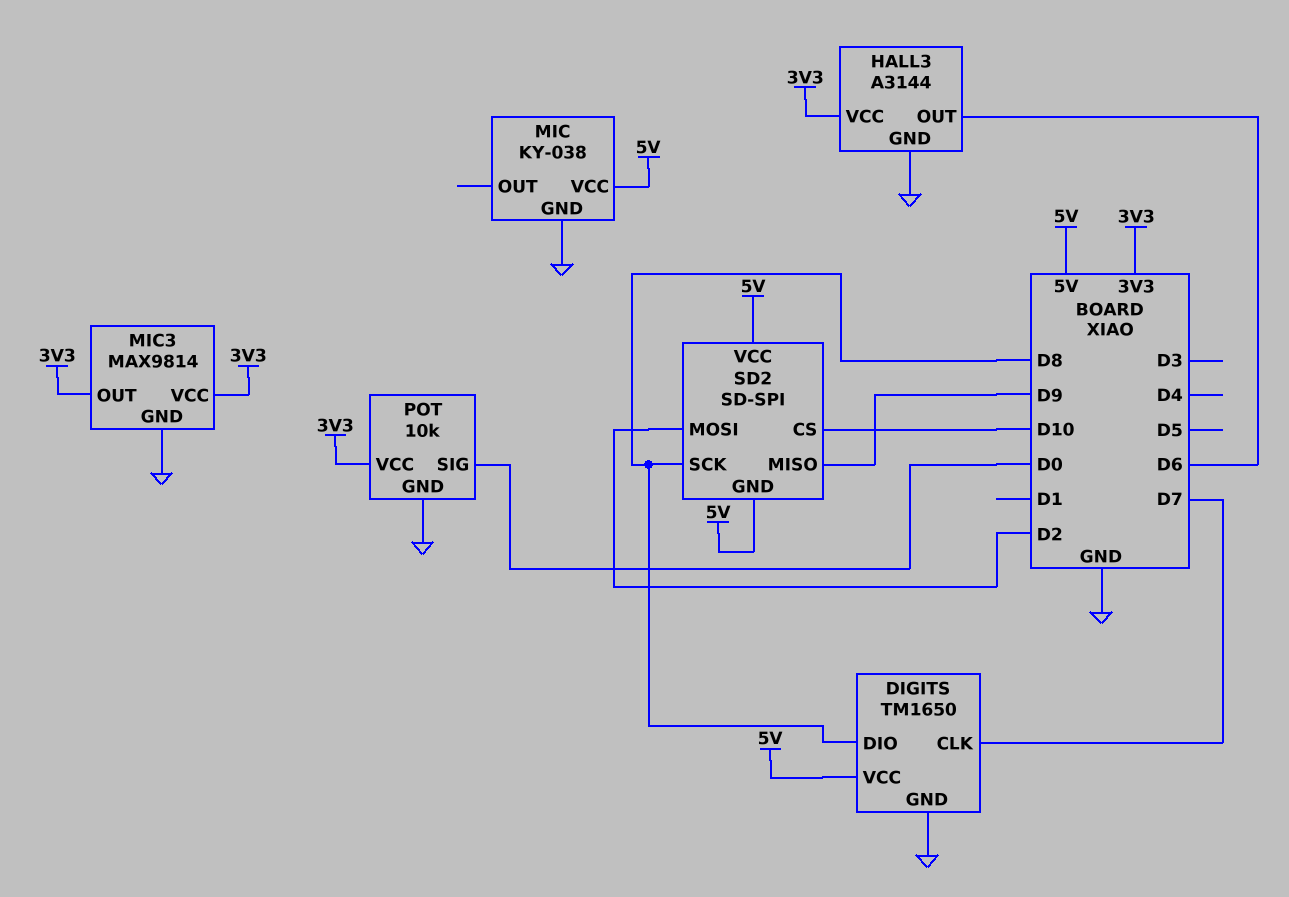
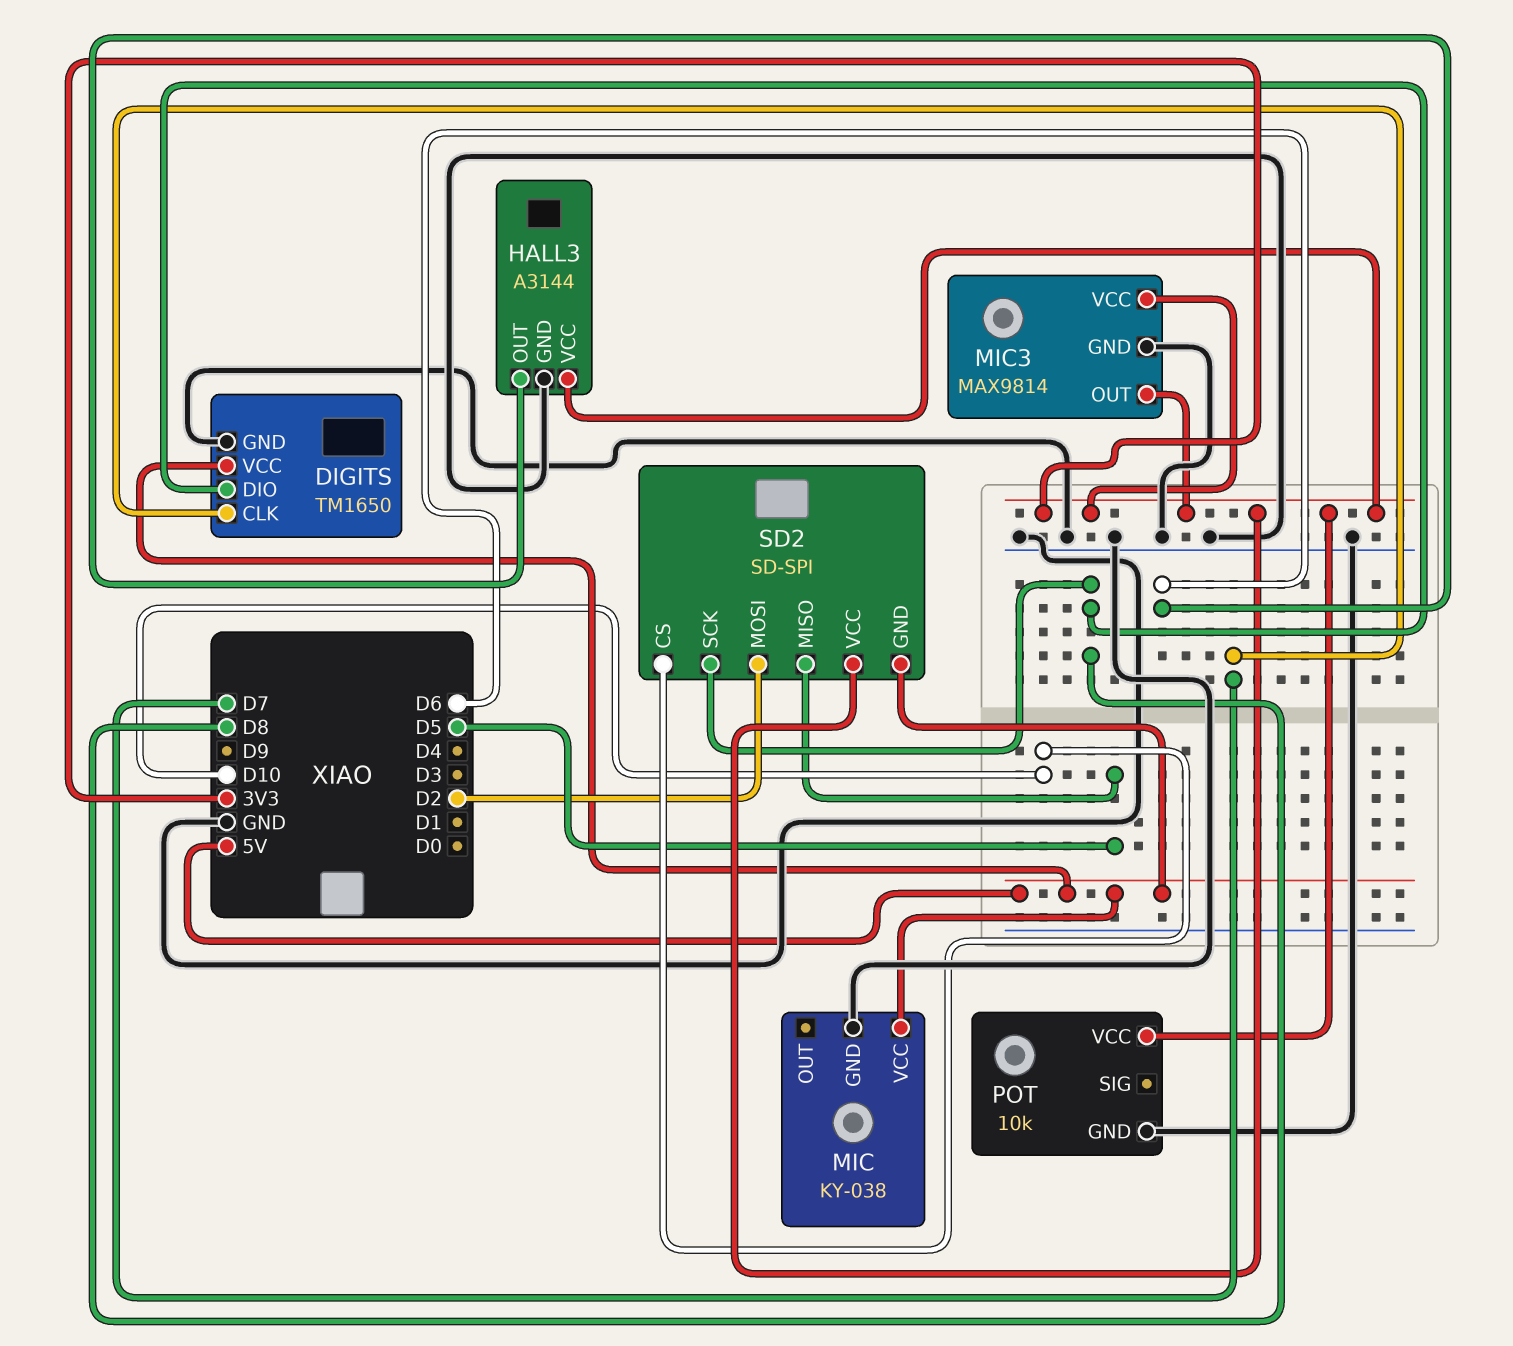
POT pin SIG: D0 -> none
SD2 pin MISO: D9 -> D5
SD2 pin VCC: 5V -> 3V3

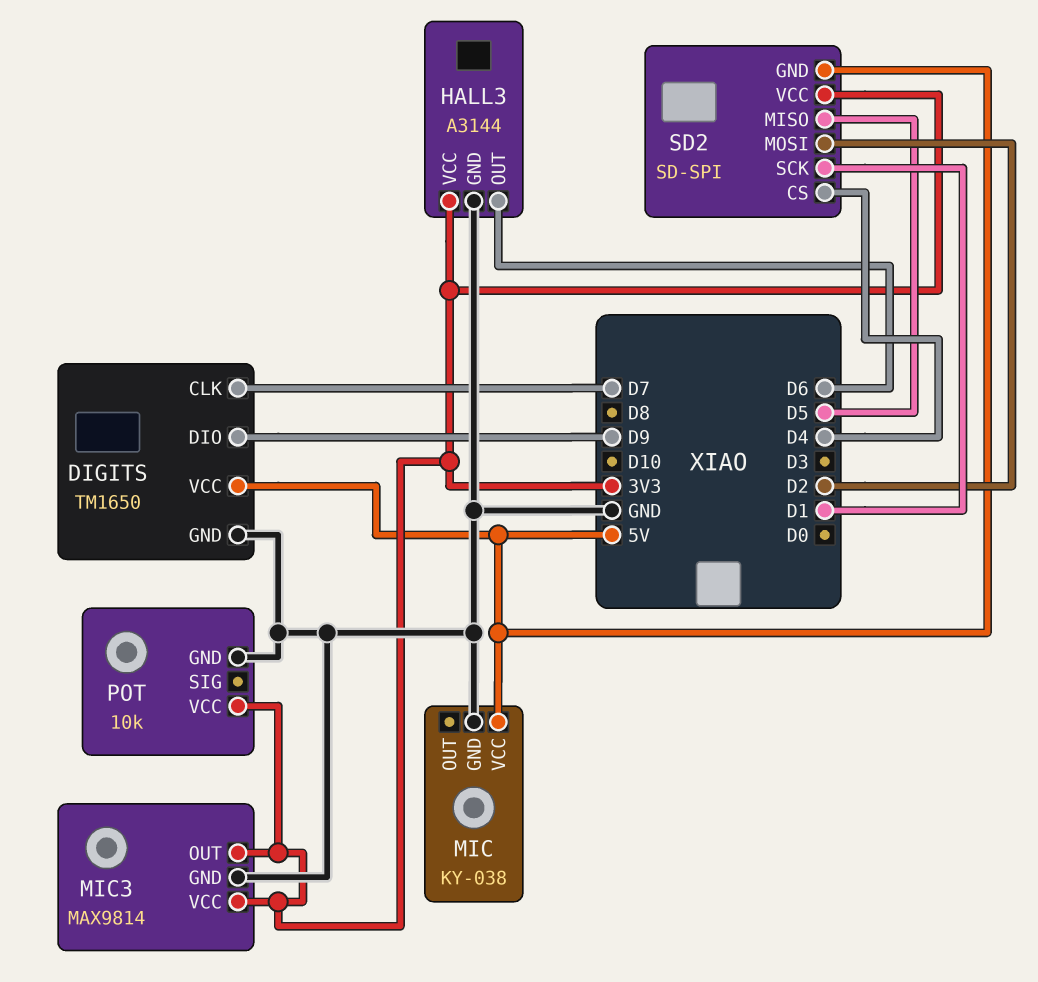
DIGITS pin DIO: D8 -> D9
SD2 pin CS: D10 -> D4
SD2 pin SCK: D8 -> D1

